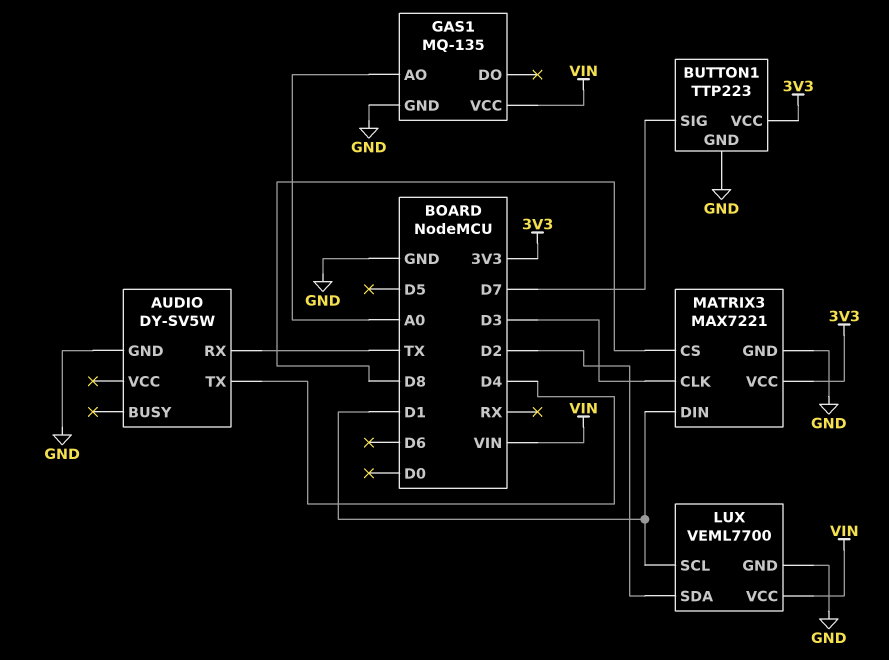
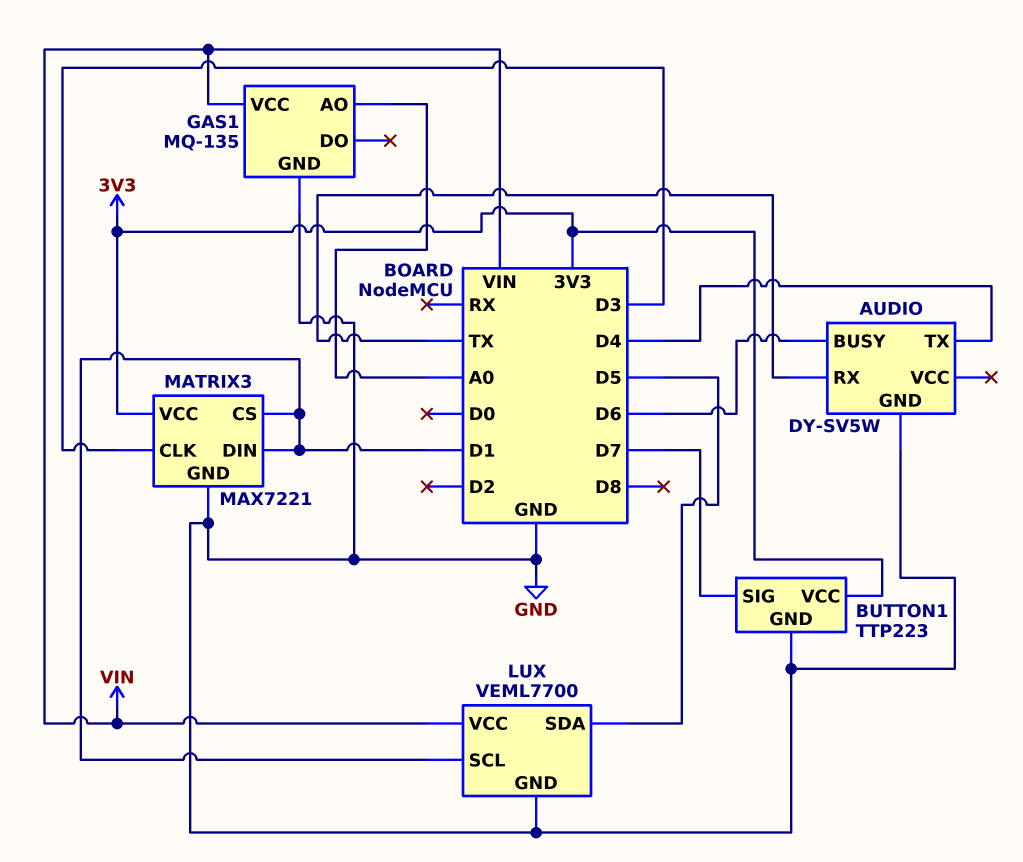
AUDIO pin BUSY: none -> D6
LUX pin SDA: D2 -> D5
MATRIX3 pin CS: D8 -> D1

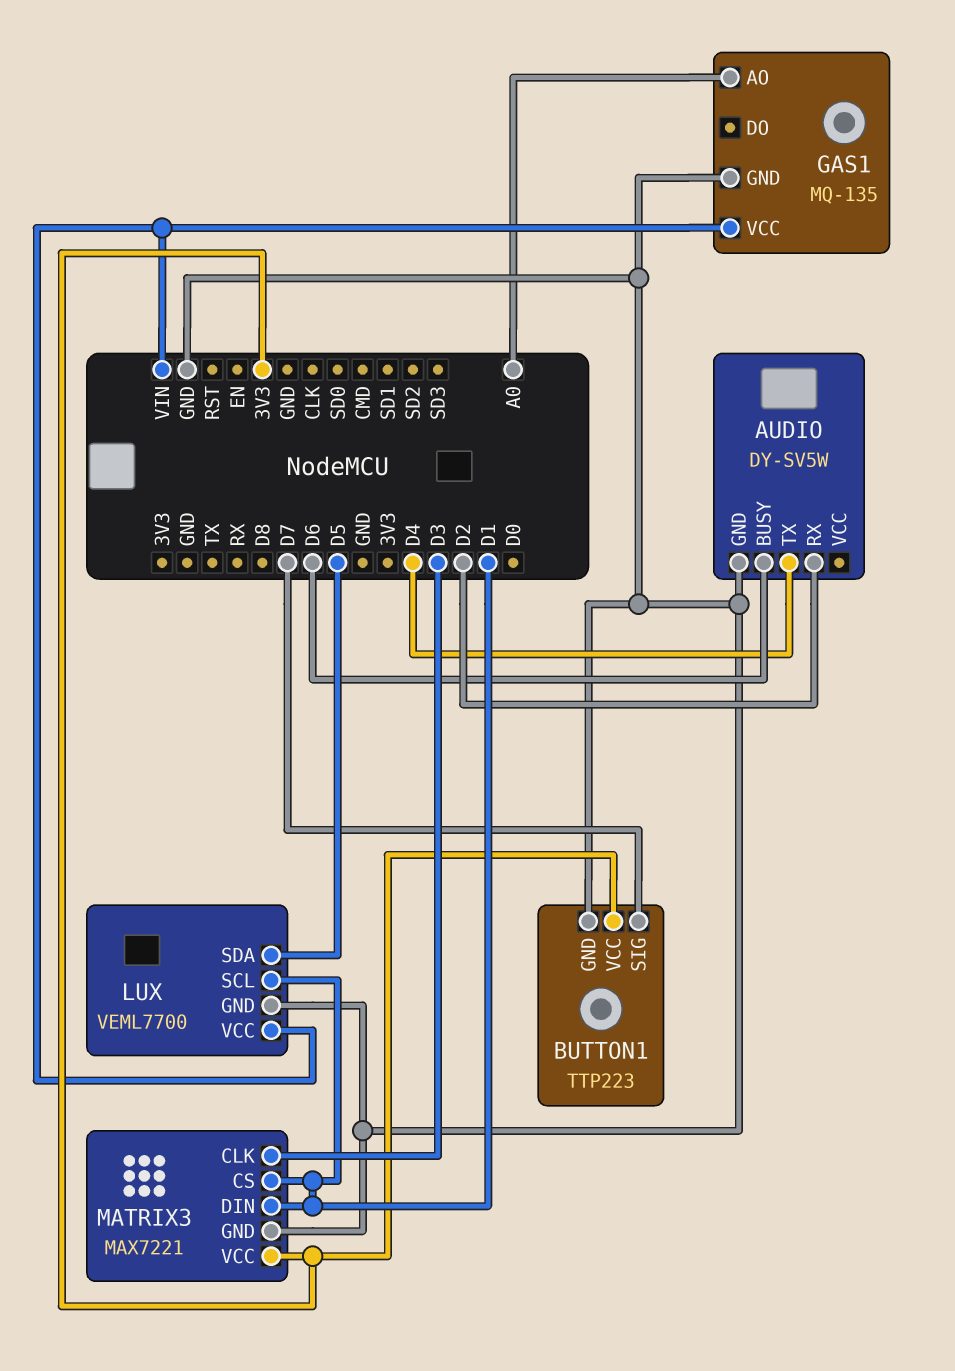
AUDIO pin RX: TX -> D2

